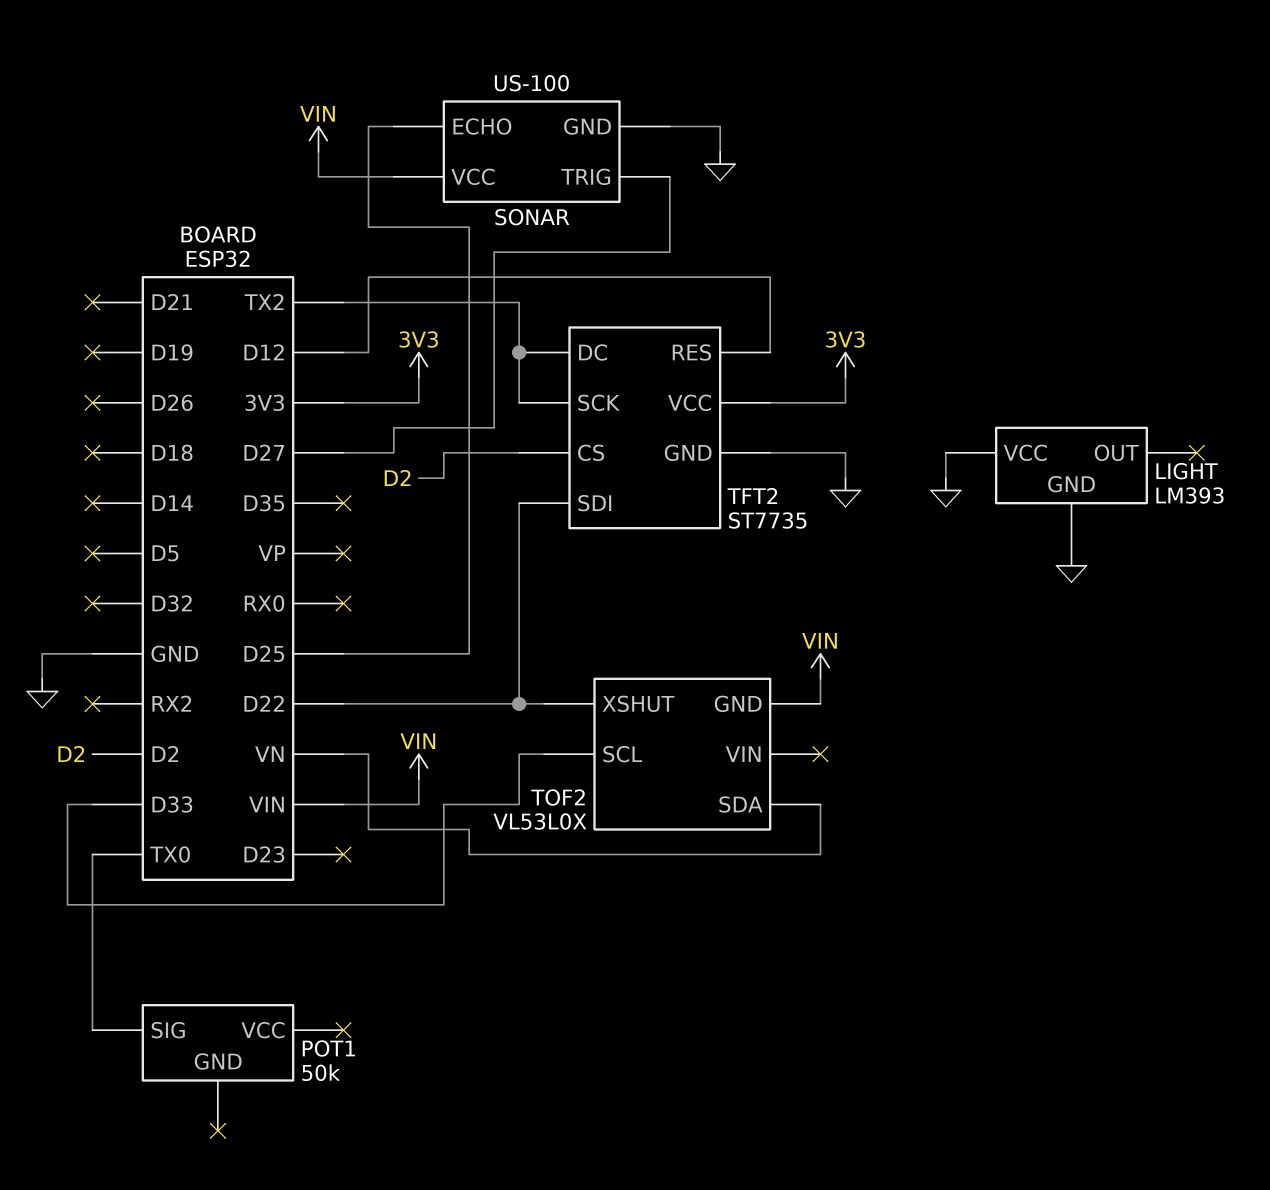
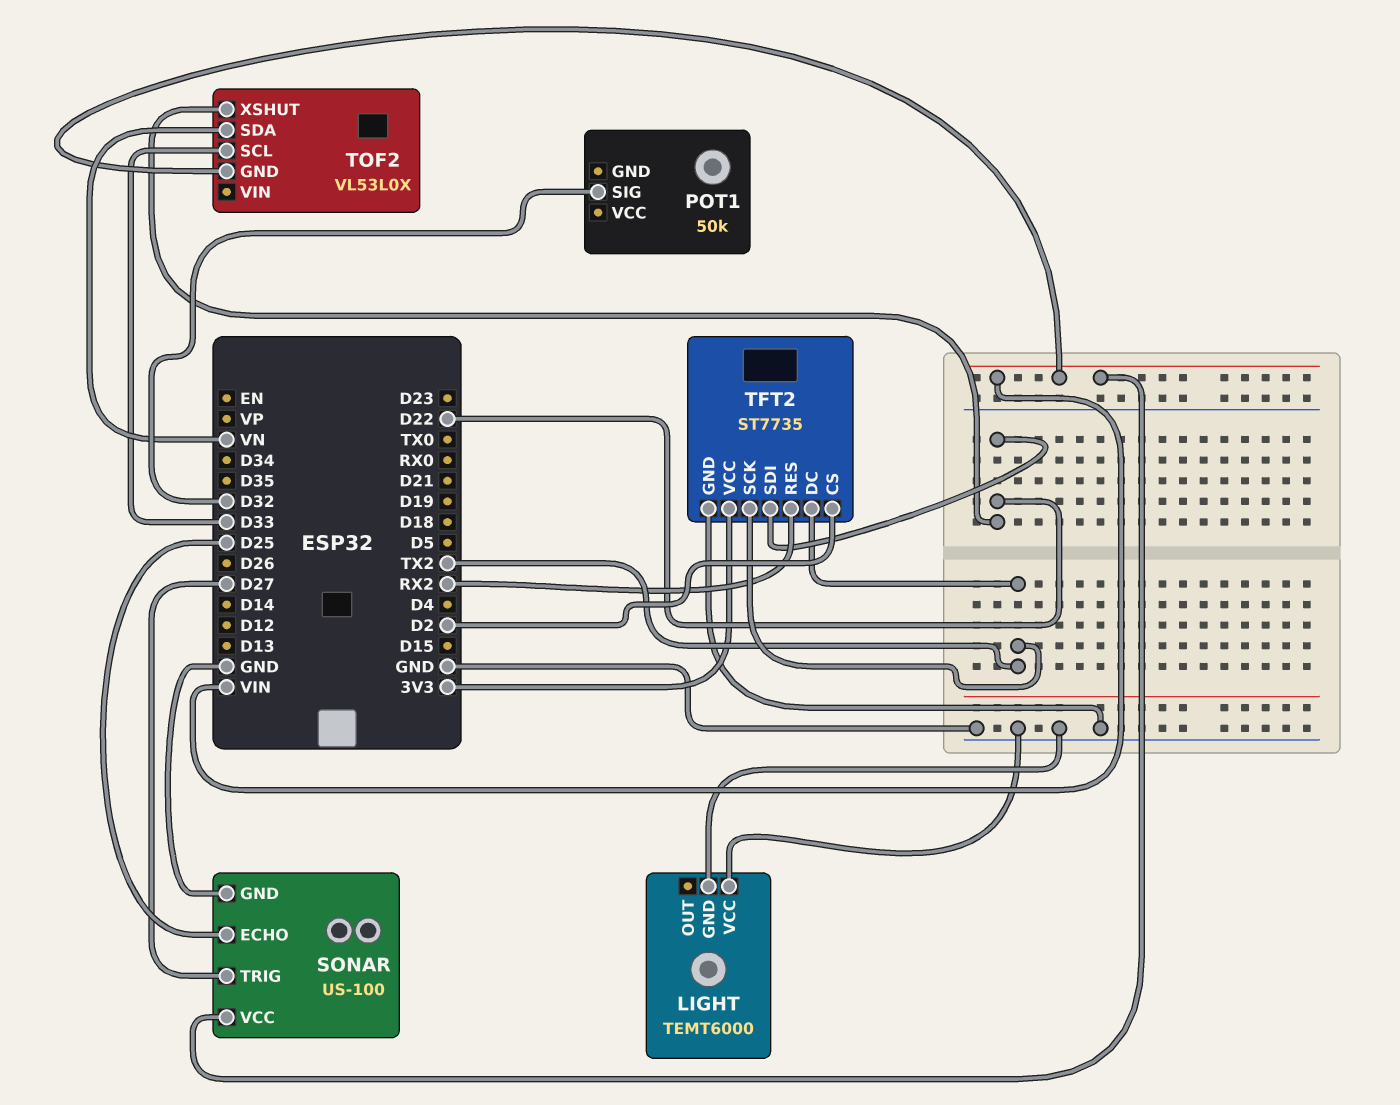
LIGHT: LM393 -> TEMT6000
POT1 pin SIG: TX0 -> D32
TFT2 pin RES: D12 -> RX2

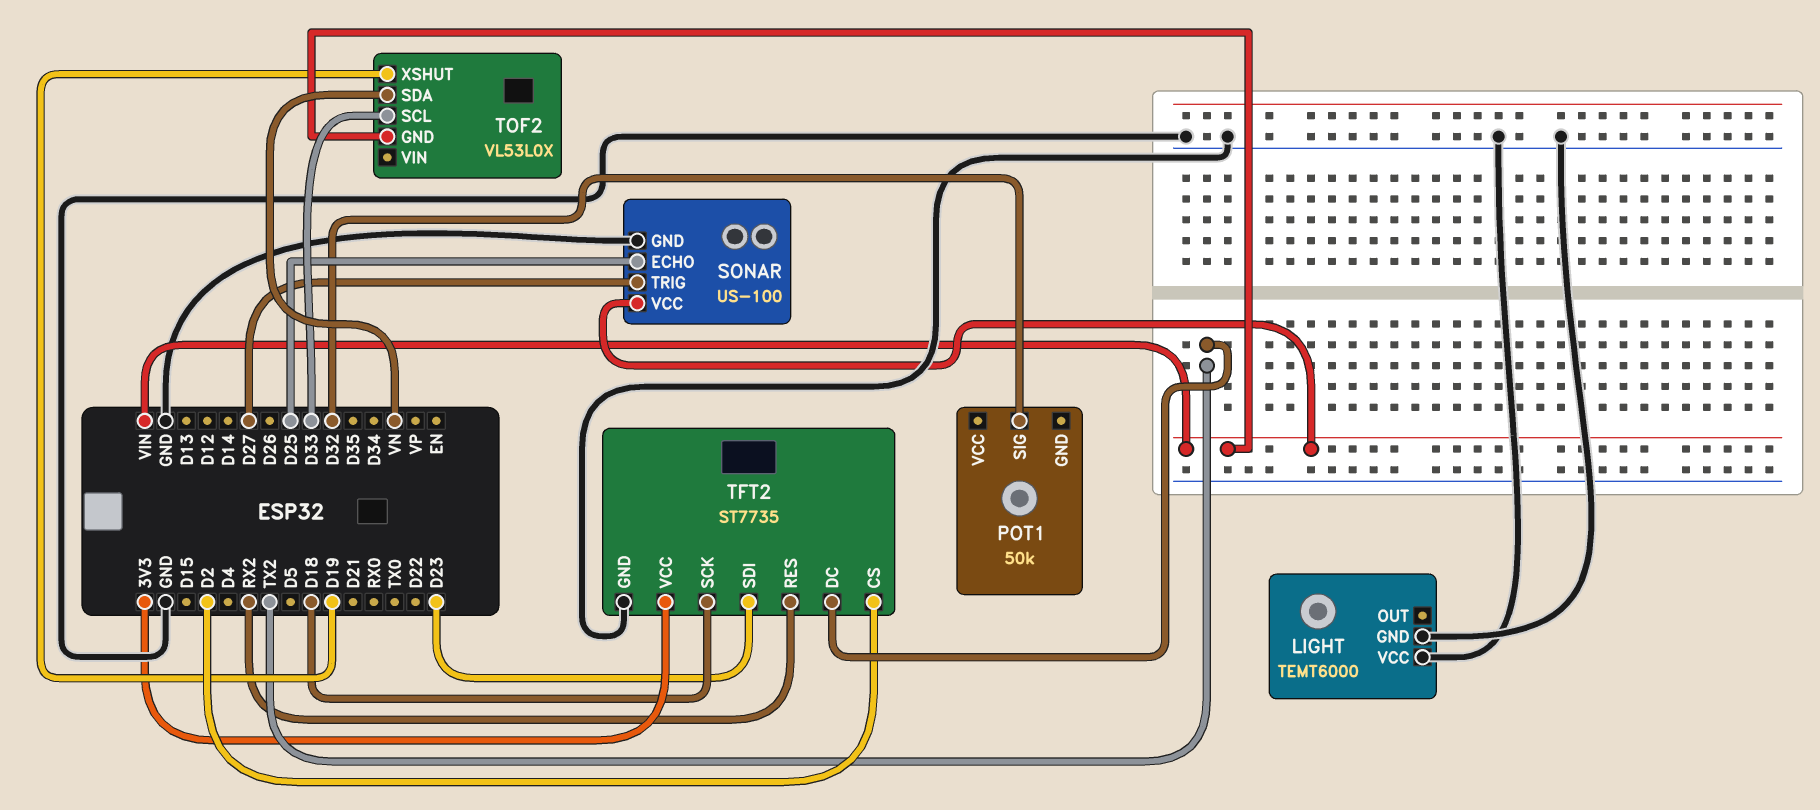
TFT2 pin SCK: TX2 -> D18
TFT2 pin SDI: D22 -> D23
TOF2 pin XSHUT: D22 -> D19

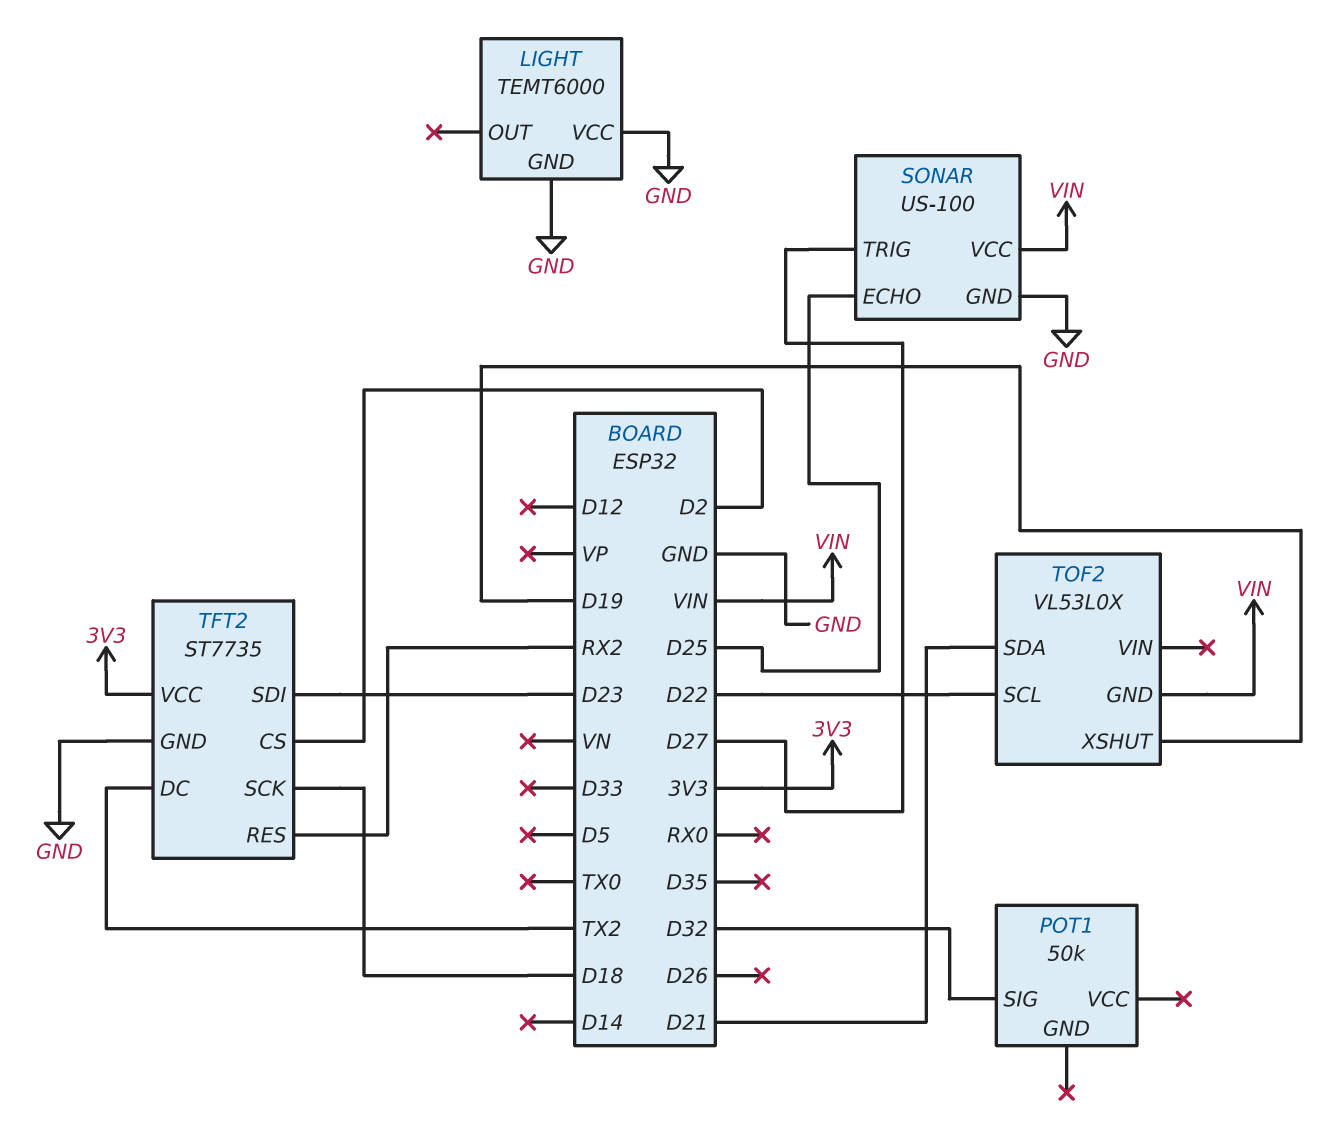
TOF2 pin SCL: D33 -> D22
TOF2 pin SDA: VN -> D21

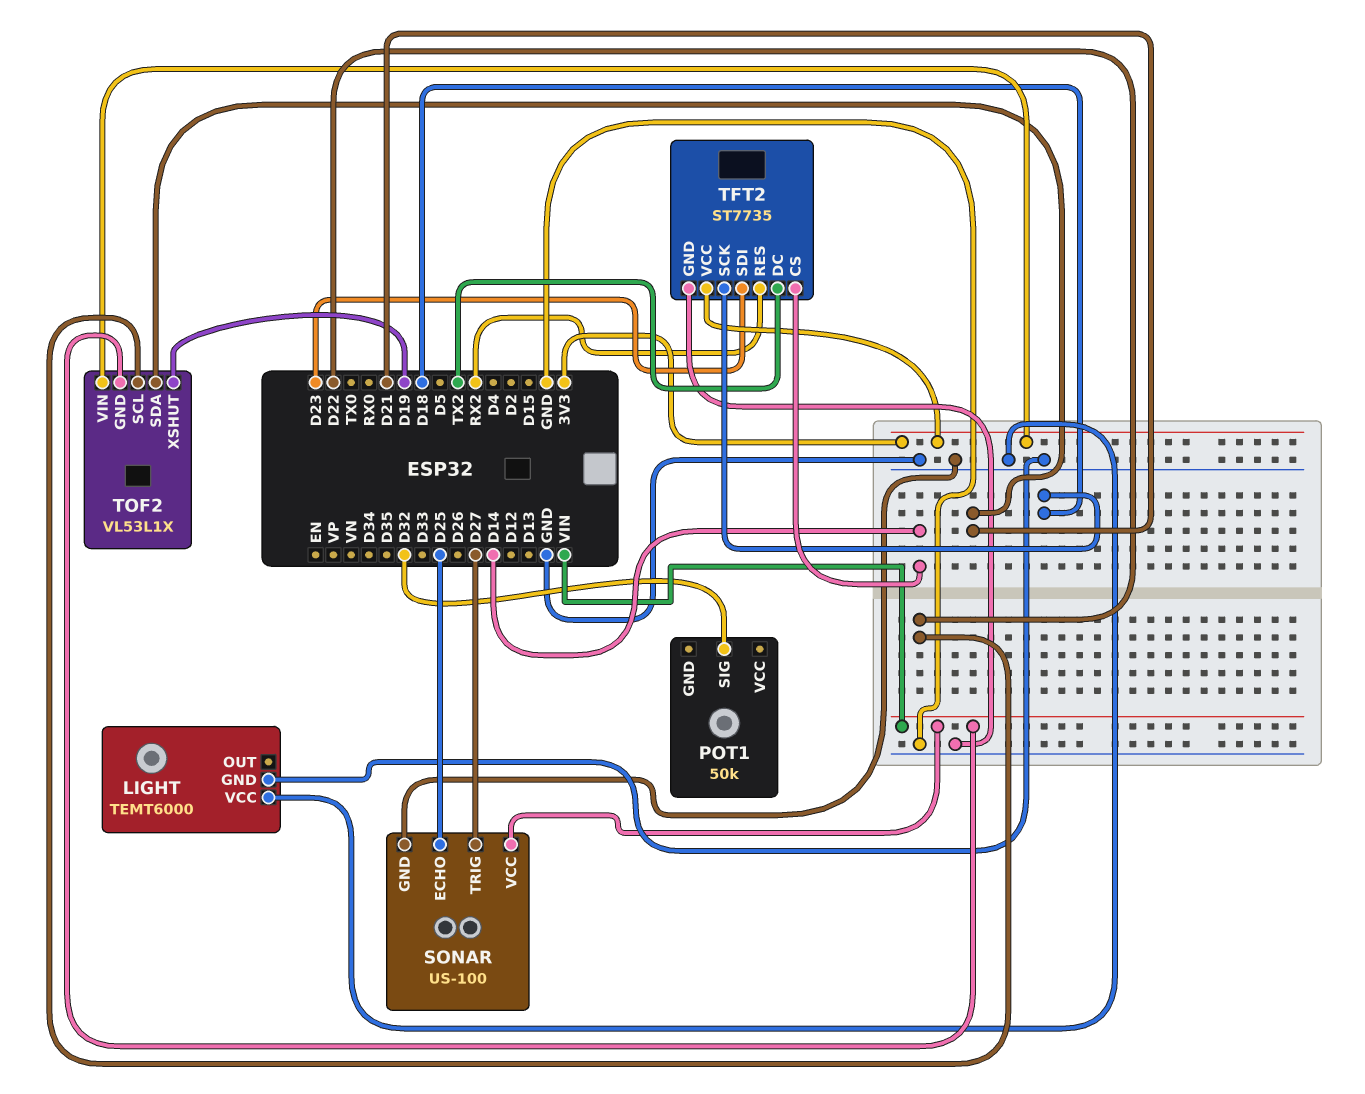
TFT2 pin CS: D2 -> D14
TOF2: VL53L0X -> VL53L1X
TOF2 pin VIN: none -> 3V3

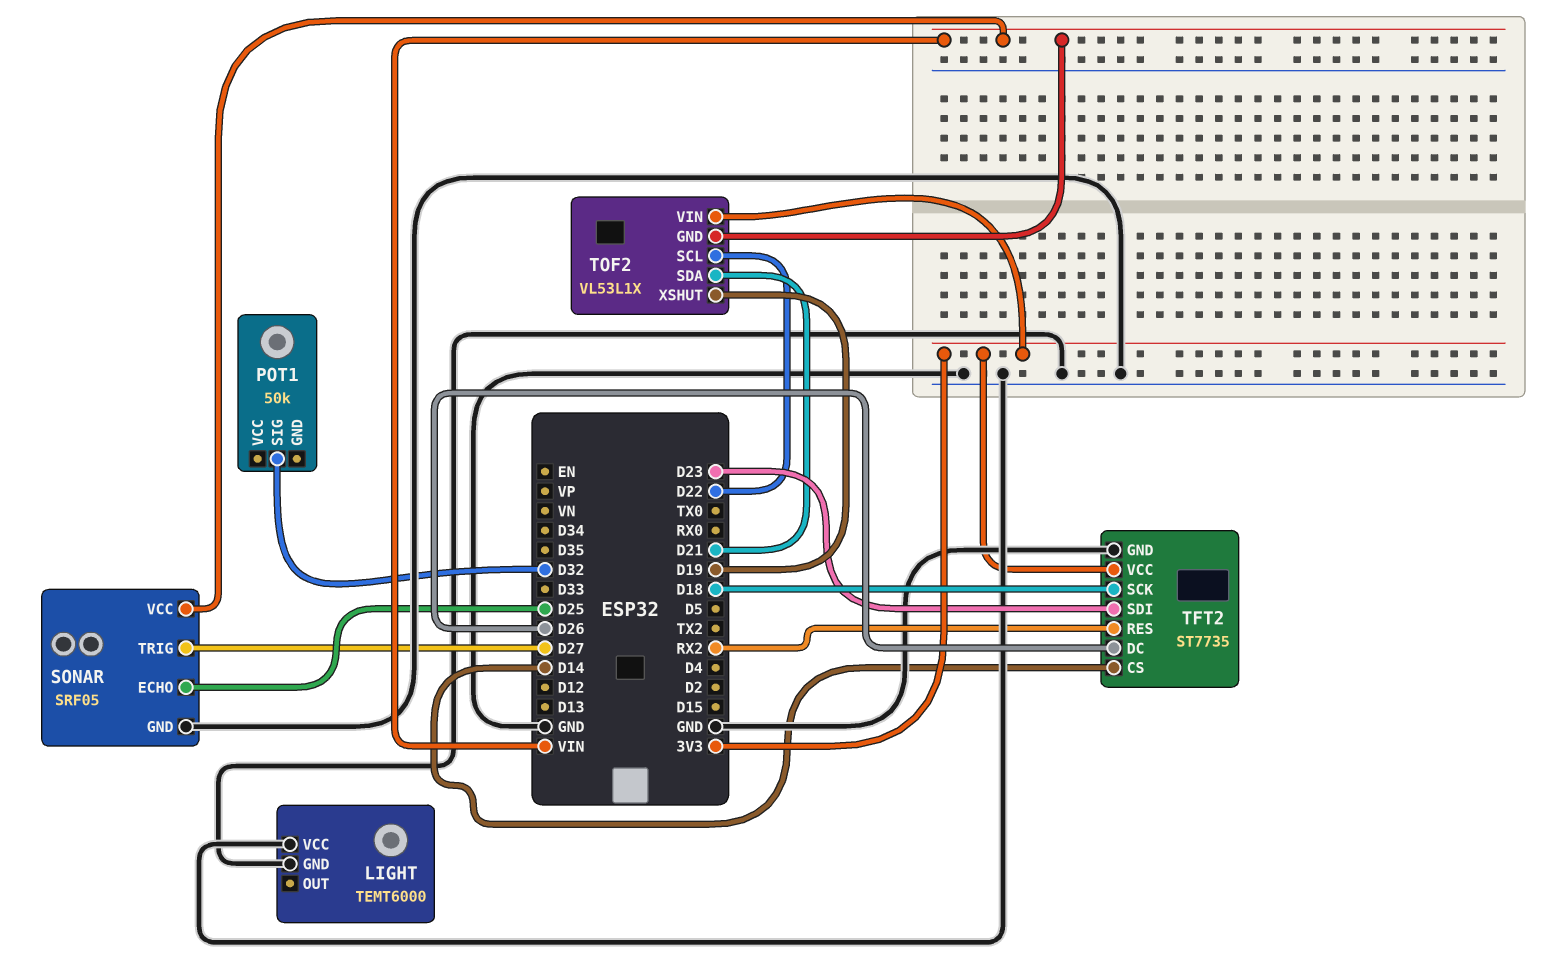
SONAR: US-100 -> SRF05
TFT2 pin DC: TX2 -> D26

